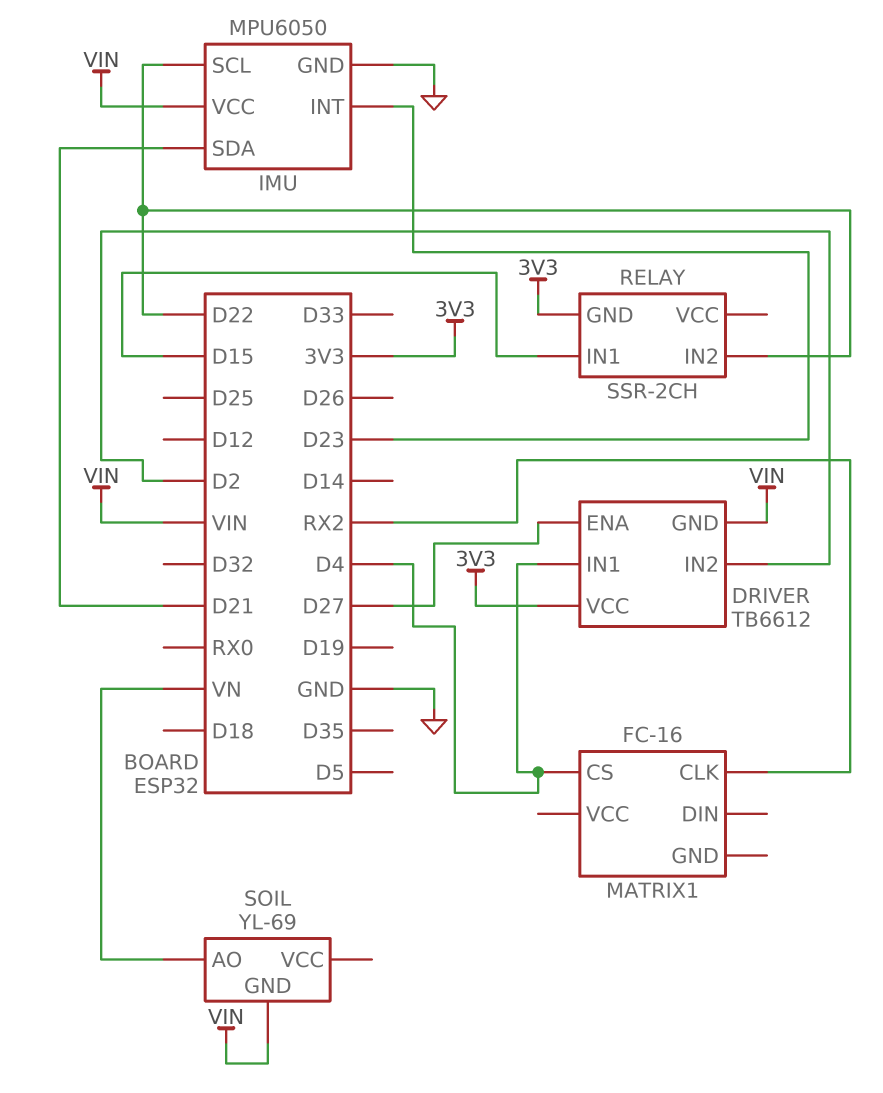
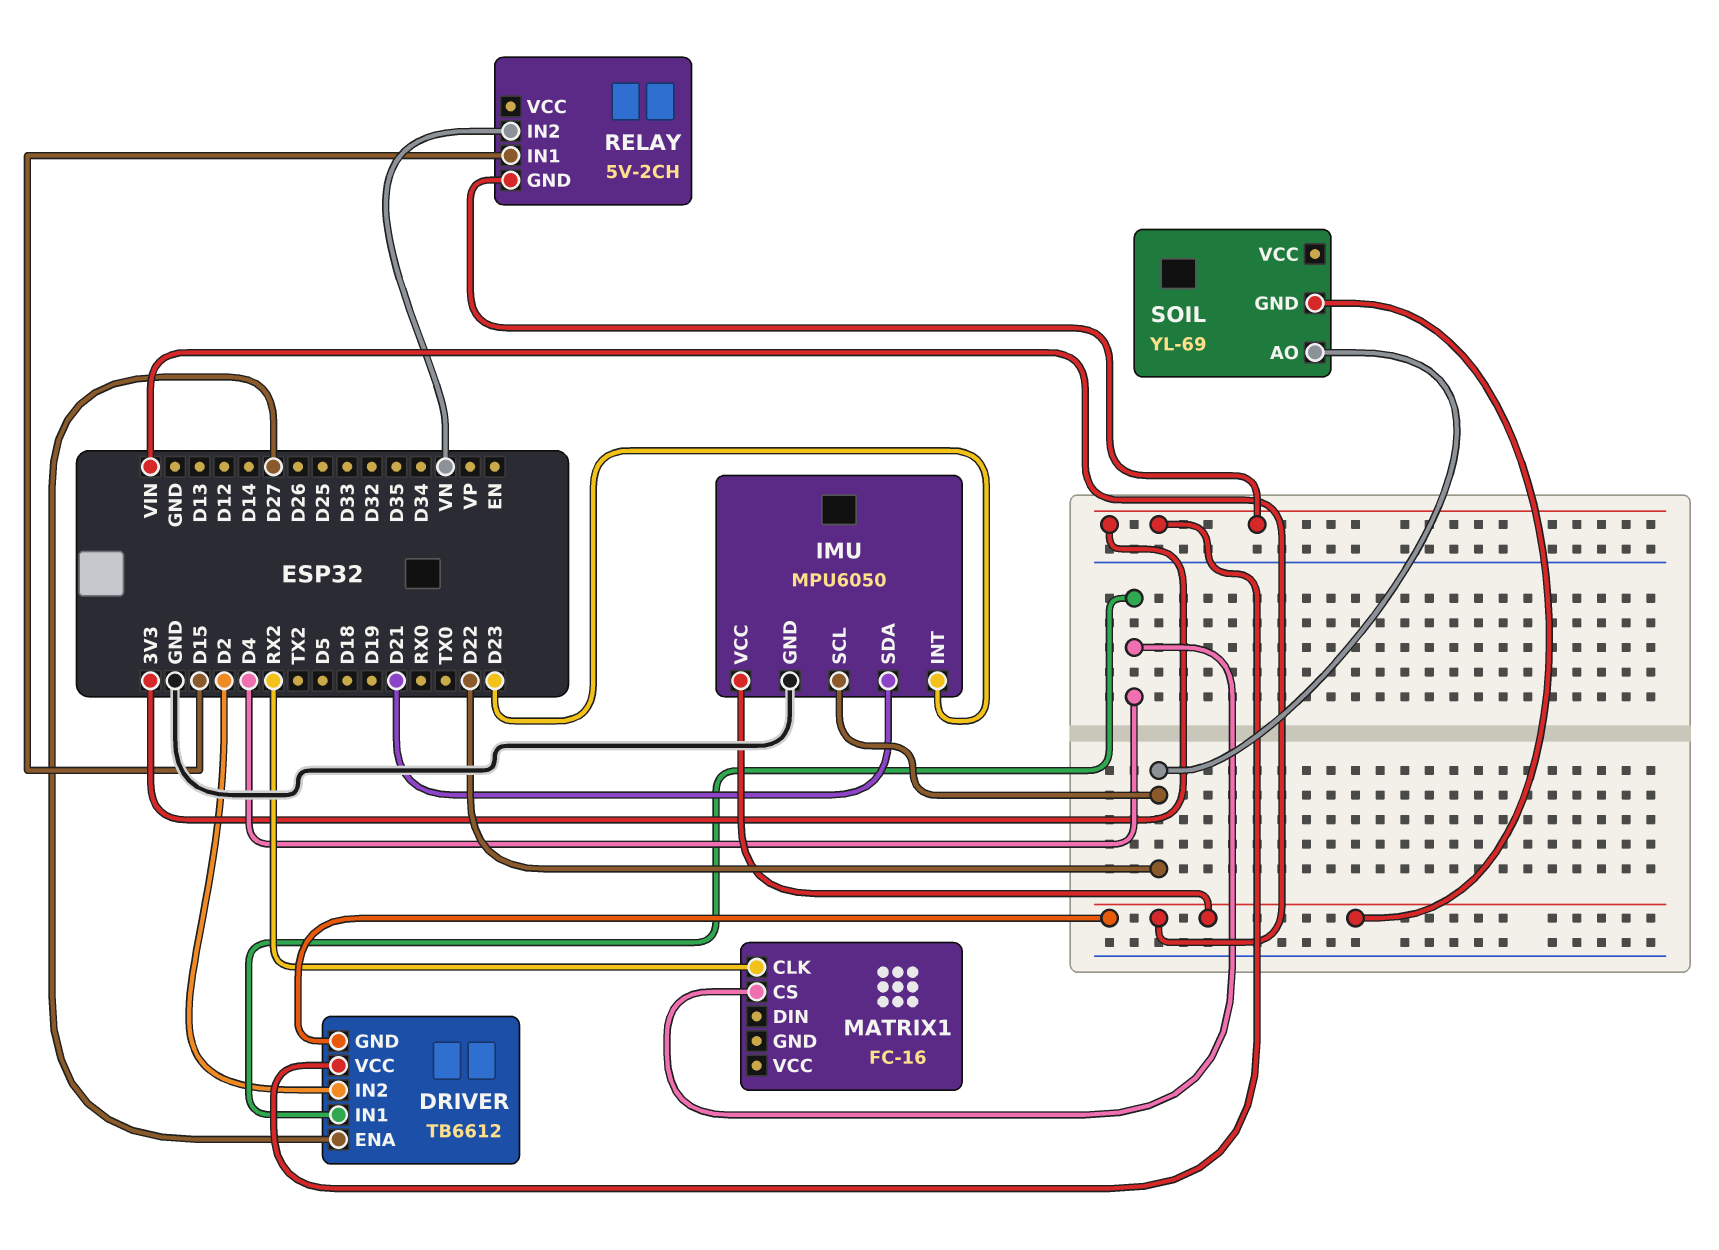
RELAY: SSR-2CH -> 5V-2CH
RELAY pin IN2: D22 -> VN
SOIL pin AO: VN -> D22

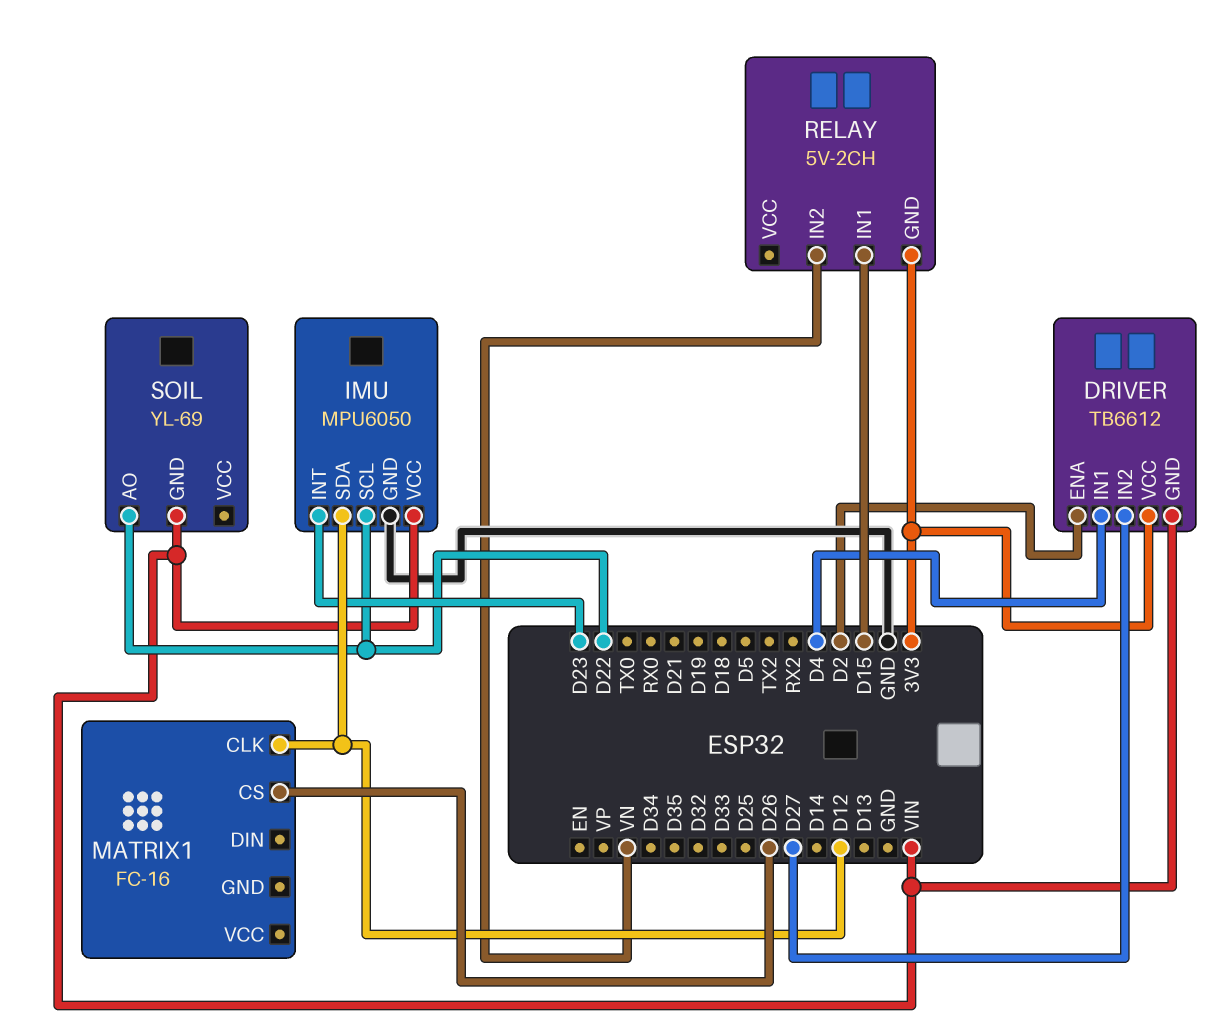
DRIVER pin ENA: D27 -> D2
DRIVER pin IN2: D2 -> D27
IMU pin SDA: D21 -> D12
MATRIX1 pin CLK: RX2 -> D12
MATRIX1 pin CS: D4 -> D26

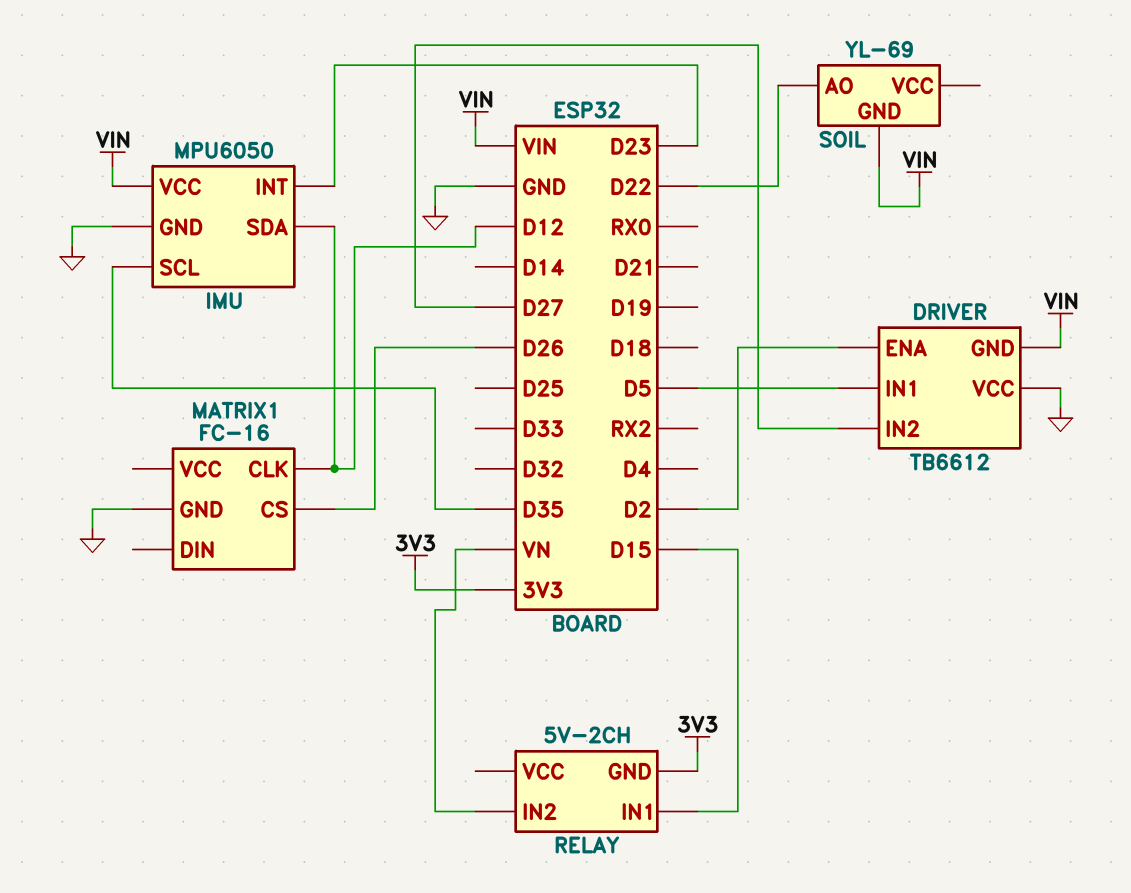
DRIVER pin IN1: D4 -> D5
DRIVER pin VCC: 3V3 -> GND
IMU pin SCL: D22 -> D35
MATRIX1 pin GND: none -> GND

